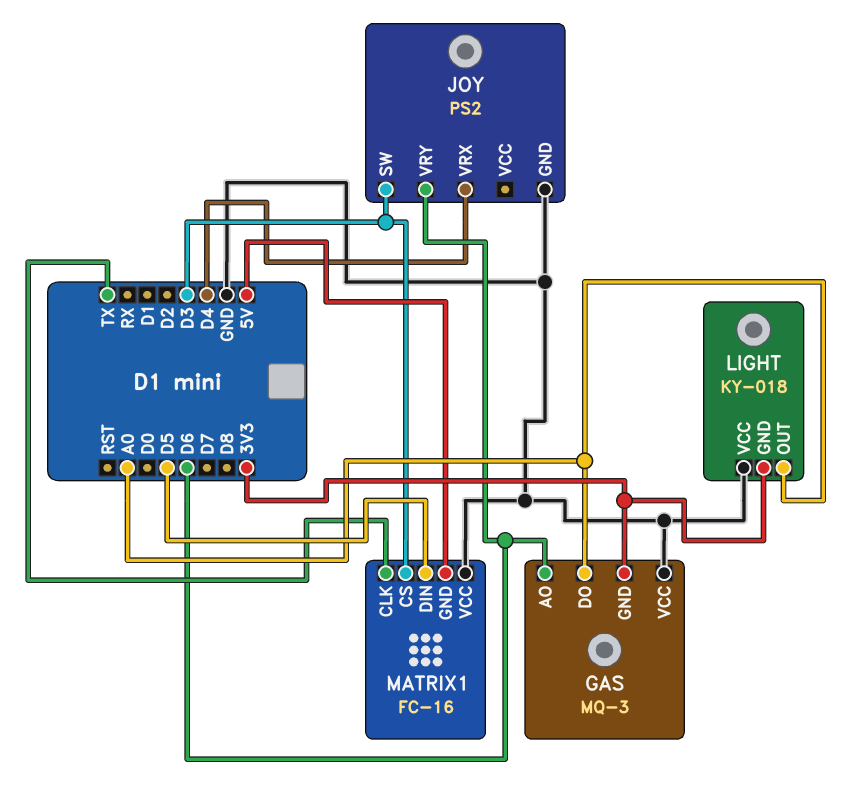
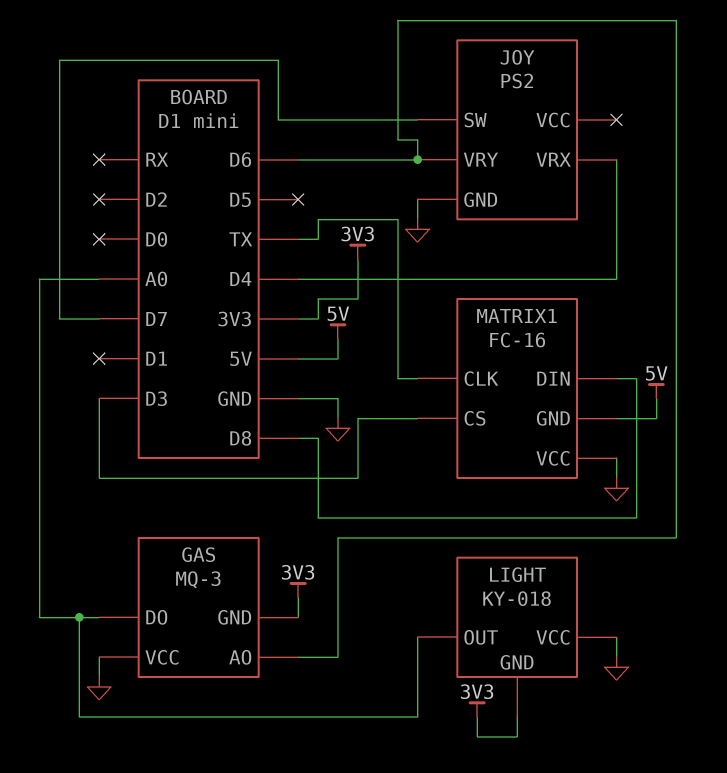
JOY pin SW: D3 -> D7
MATRIX1 pin DIN: D5 -> D8

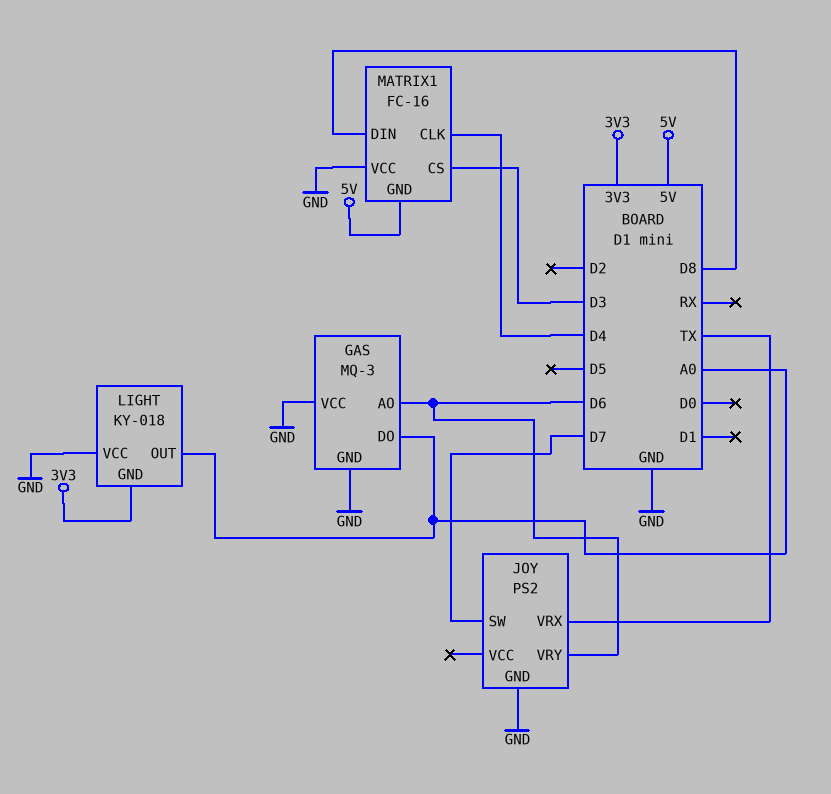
GAS pin GND: 3V3 -> GND
JOY pin VRX: D4 -> TX
MATRIX1 pin CLK: TX -> D4

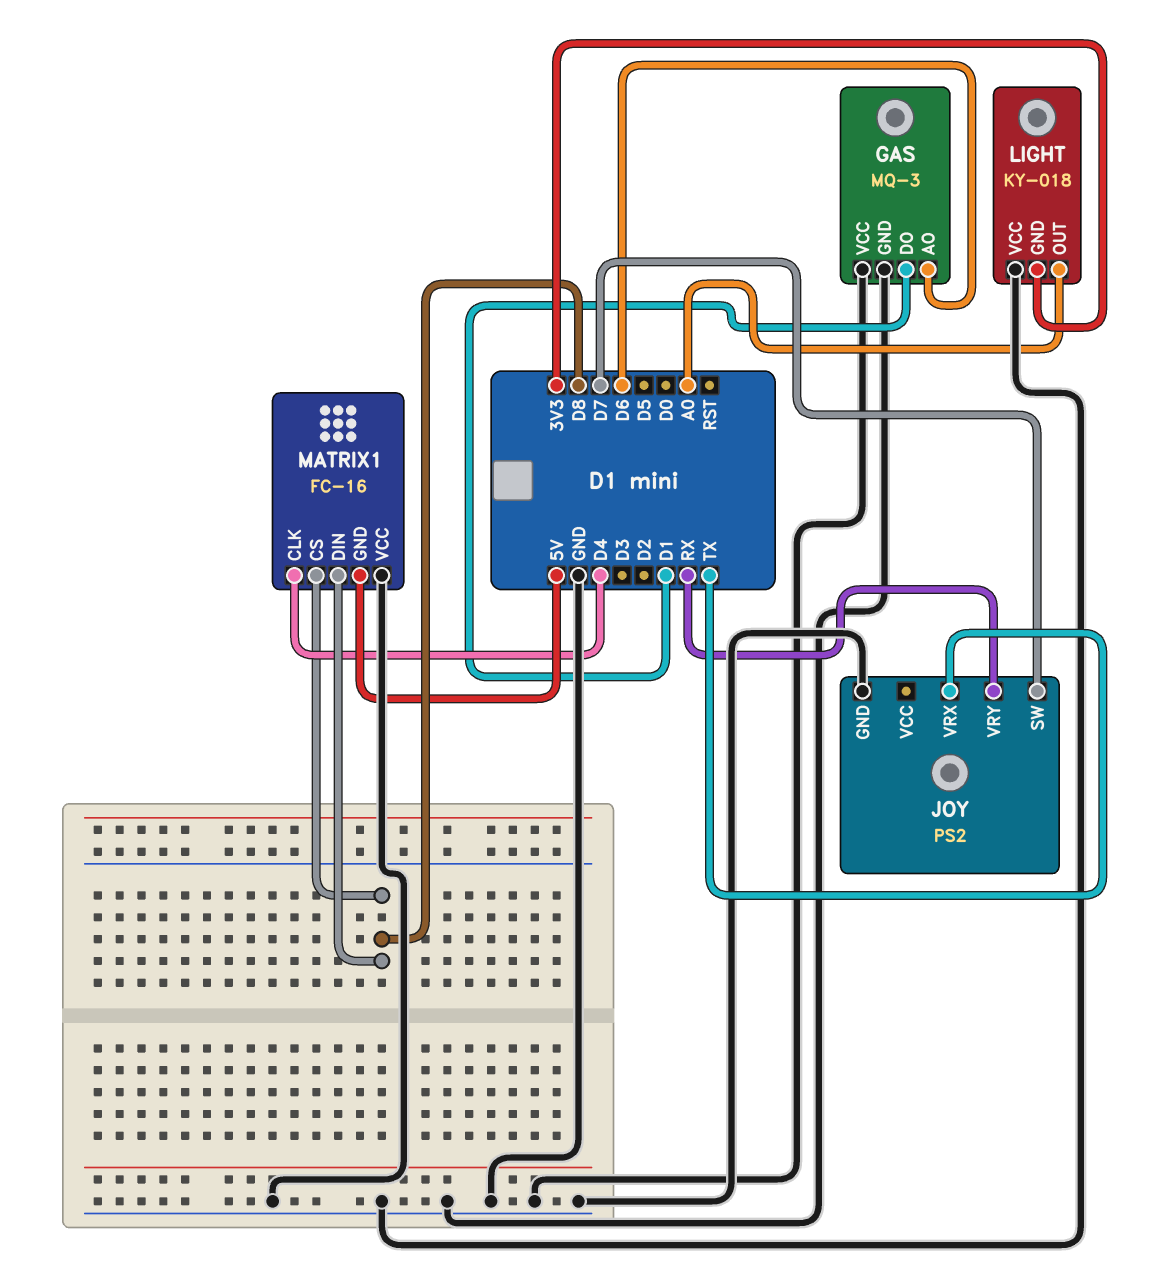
GAS pin DO: A0 -> D1
JOY pin VRY: D6 -> RX
MATRIX1 pin CS: D3 -> D8

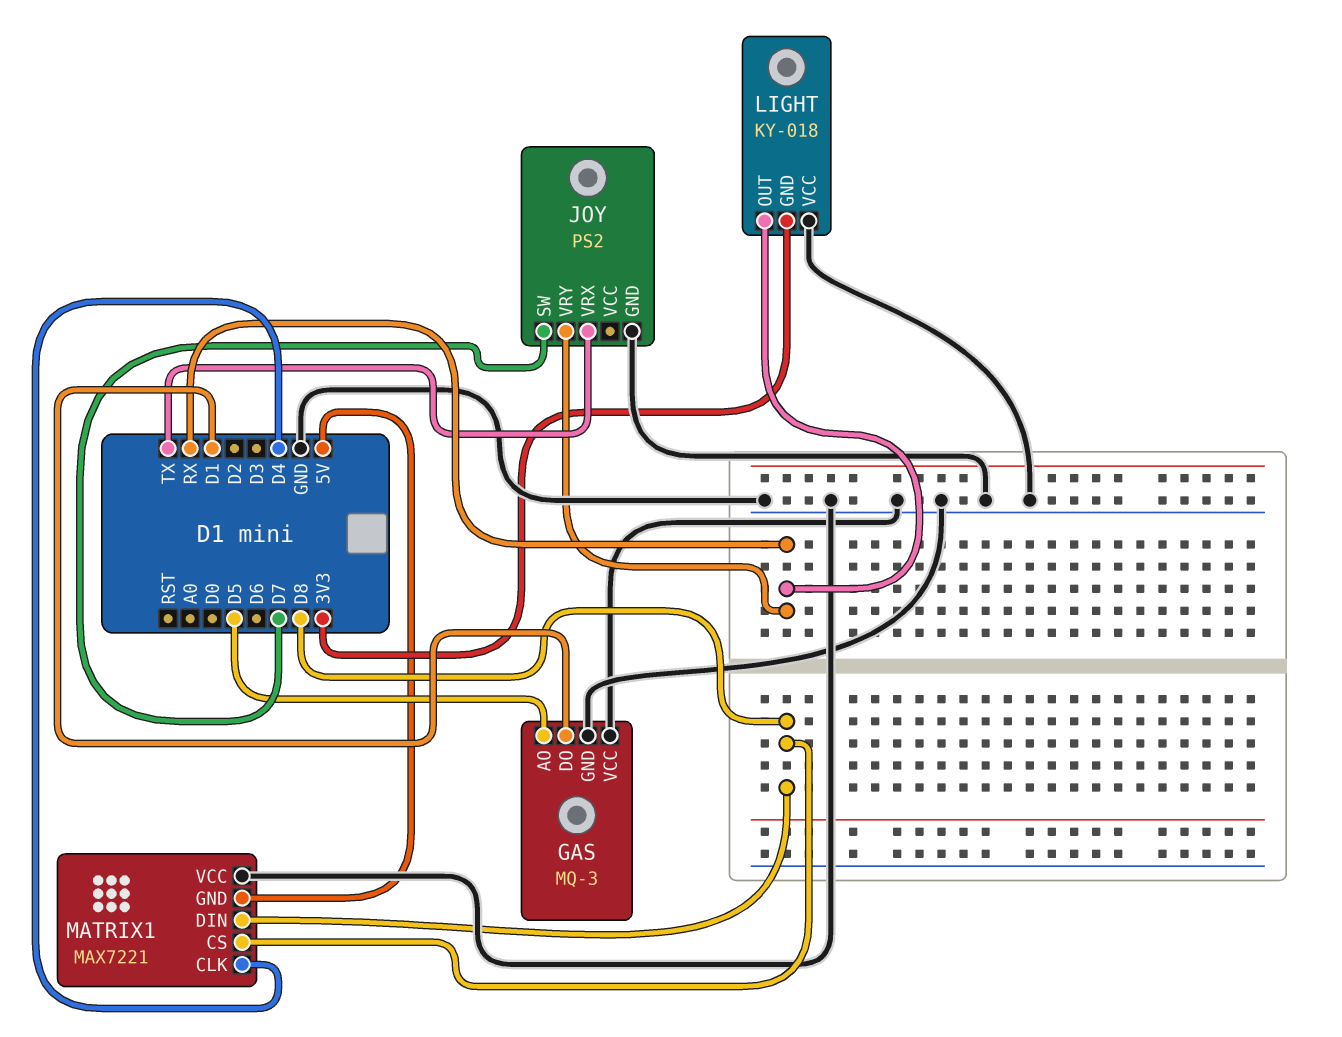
GAS pin AO: D6 -> D5
LIGHT pin OUT: A0 -> RX
MATRIX1: FC-16 -> MAX7221

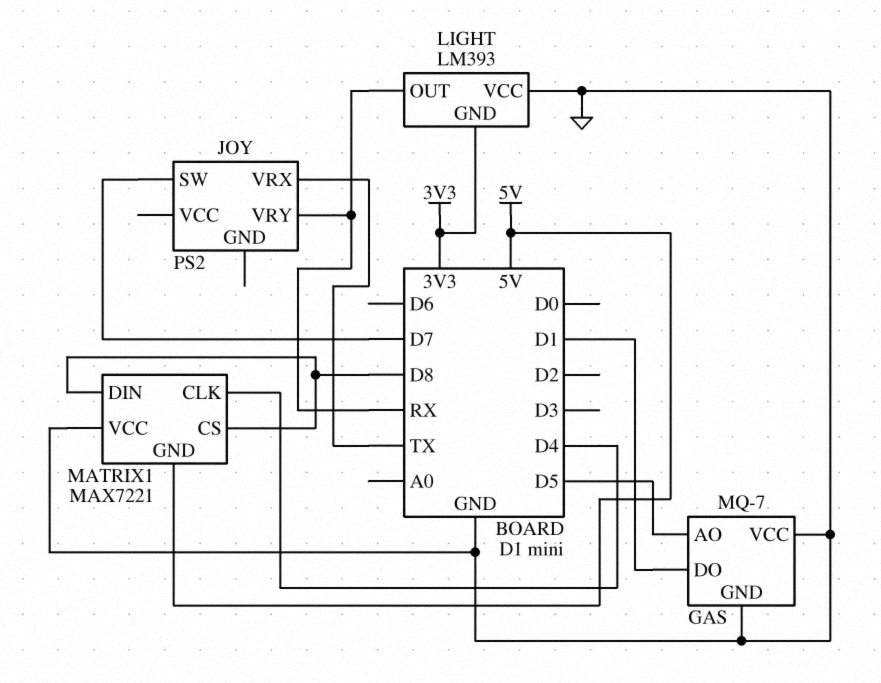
GAS: MQ-3 -> MQ-7
JOY pin GND: GND -> none
LIGHT: KY-018 -> LM393

